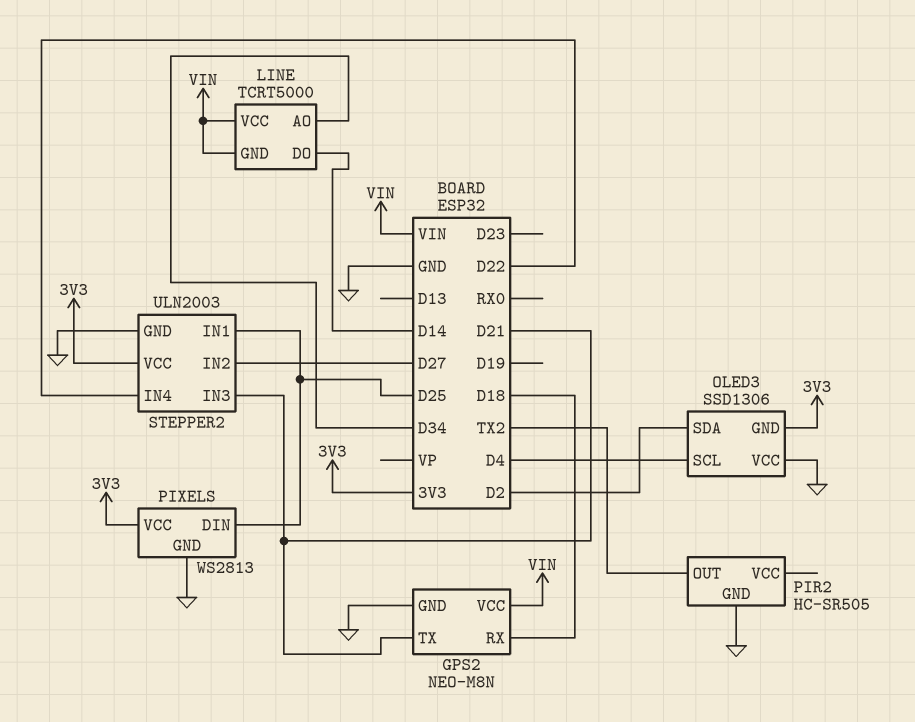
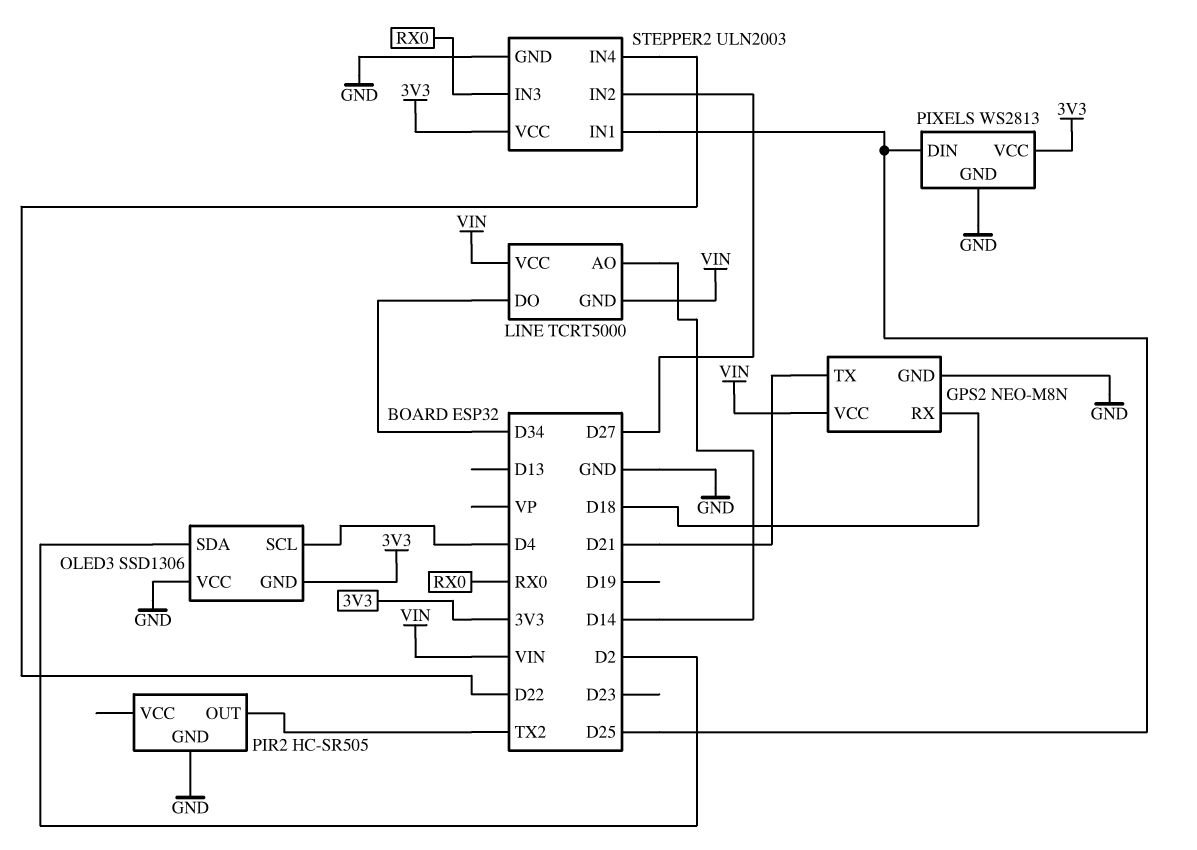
LINE pin AO: D34 -> D14
LINE pin DO: D14 -> D34
STEPPER2 pin IN3: D21 -> RX0

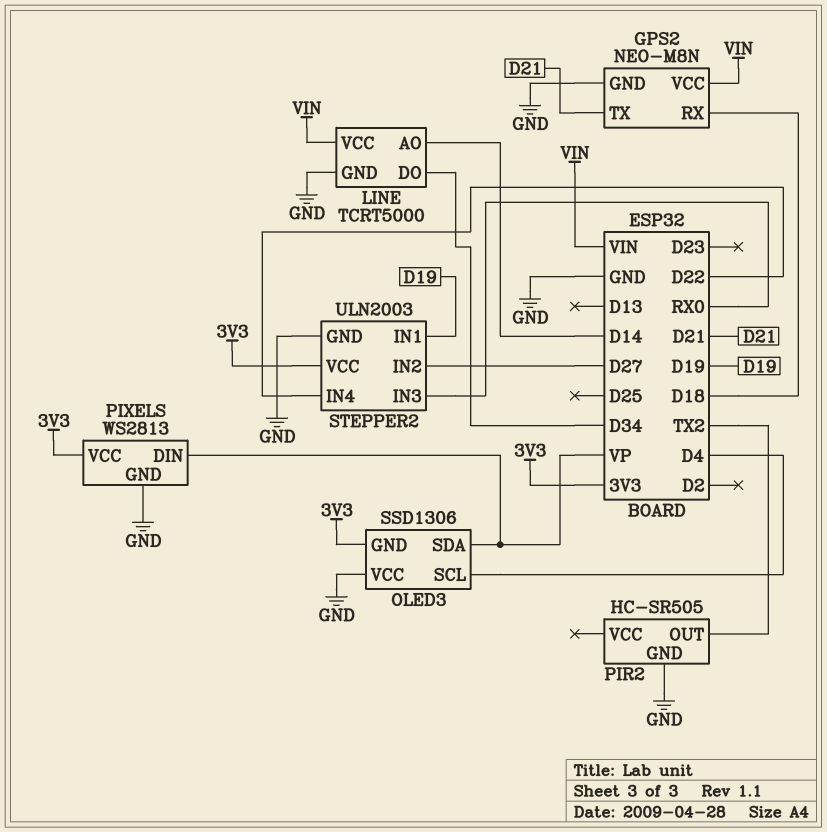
LINE pin GND: VIN -> GND
OLED3 pin SDA: D2 -> VP
PIXELS pin DIN: D25 -> VP
STEPPER2 pin IN1: D25 -> D19

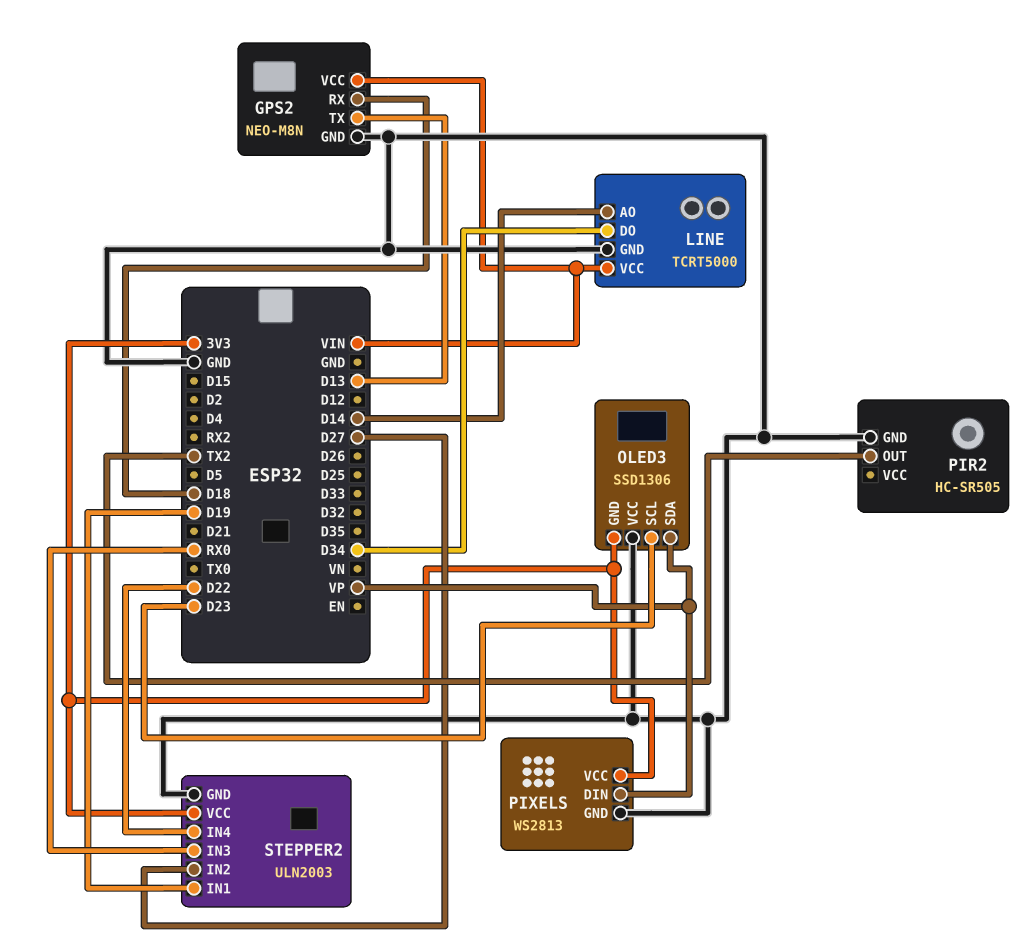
GPS2 pin TX: D21 -> D13
OLED3 pin SCL: D4 -> D23

